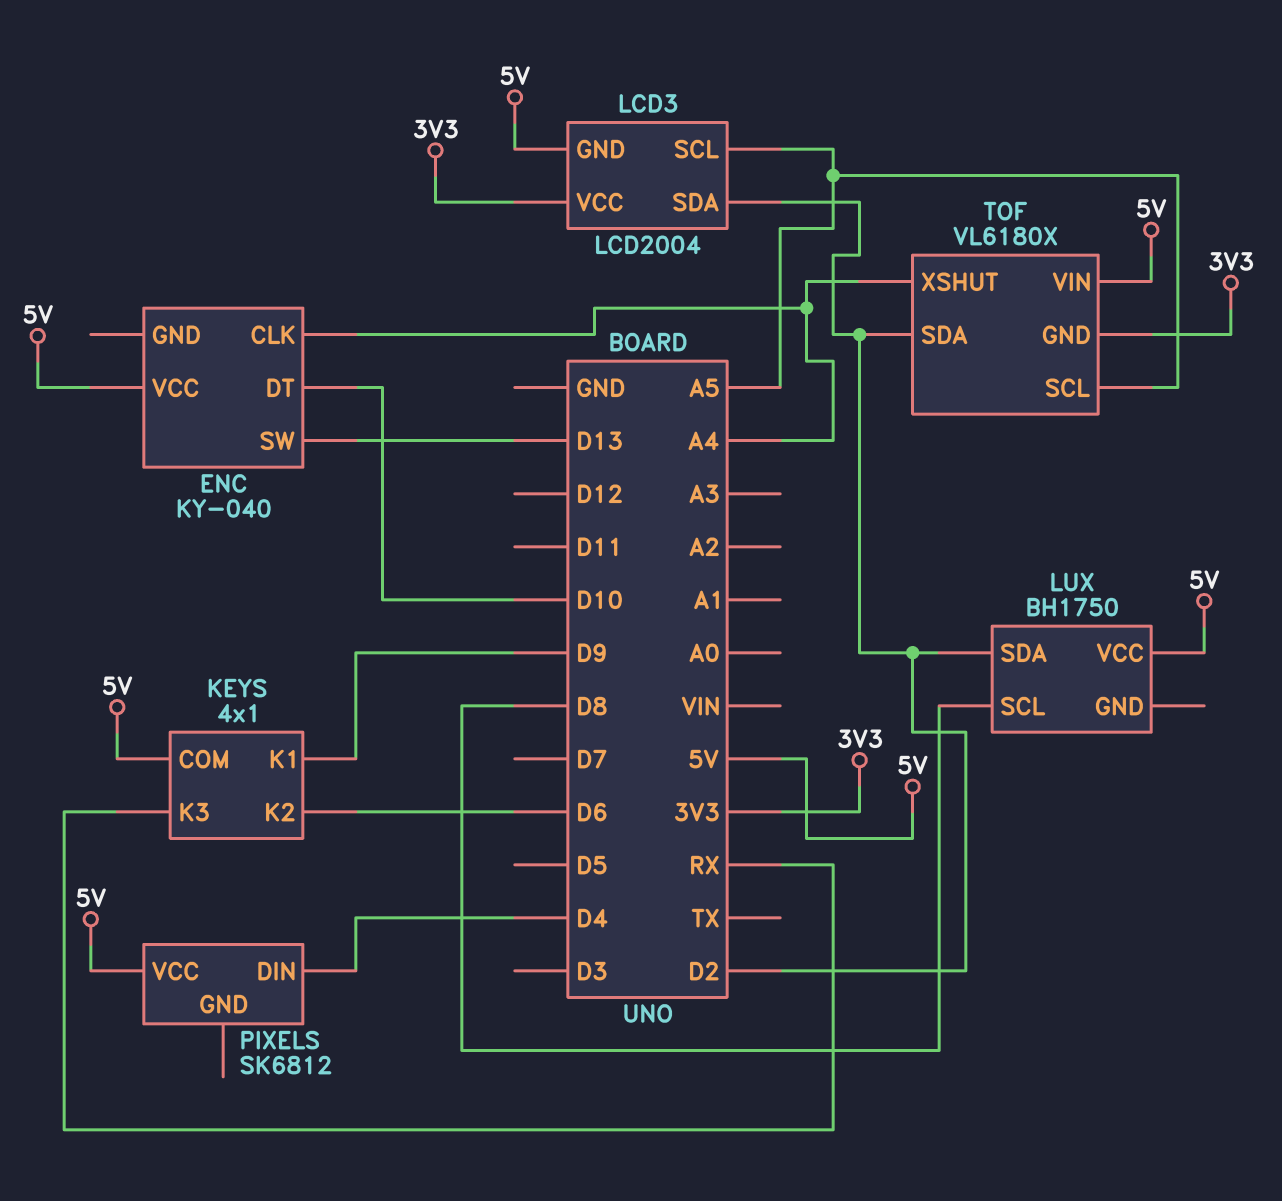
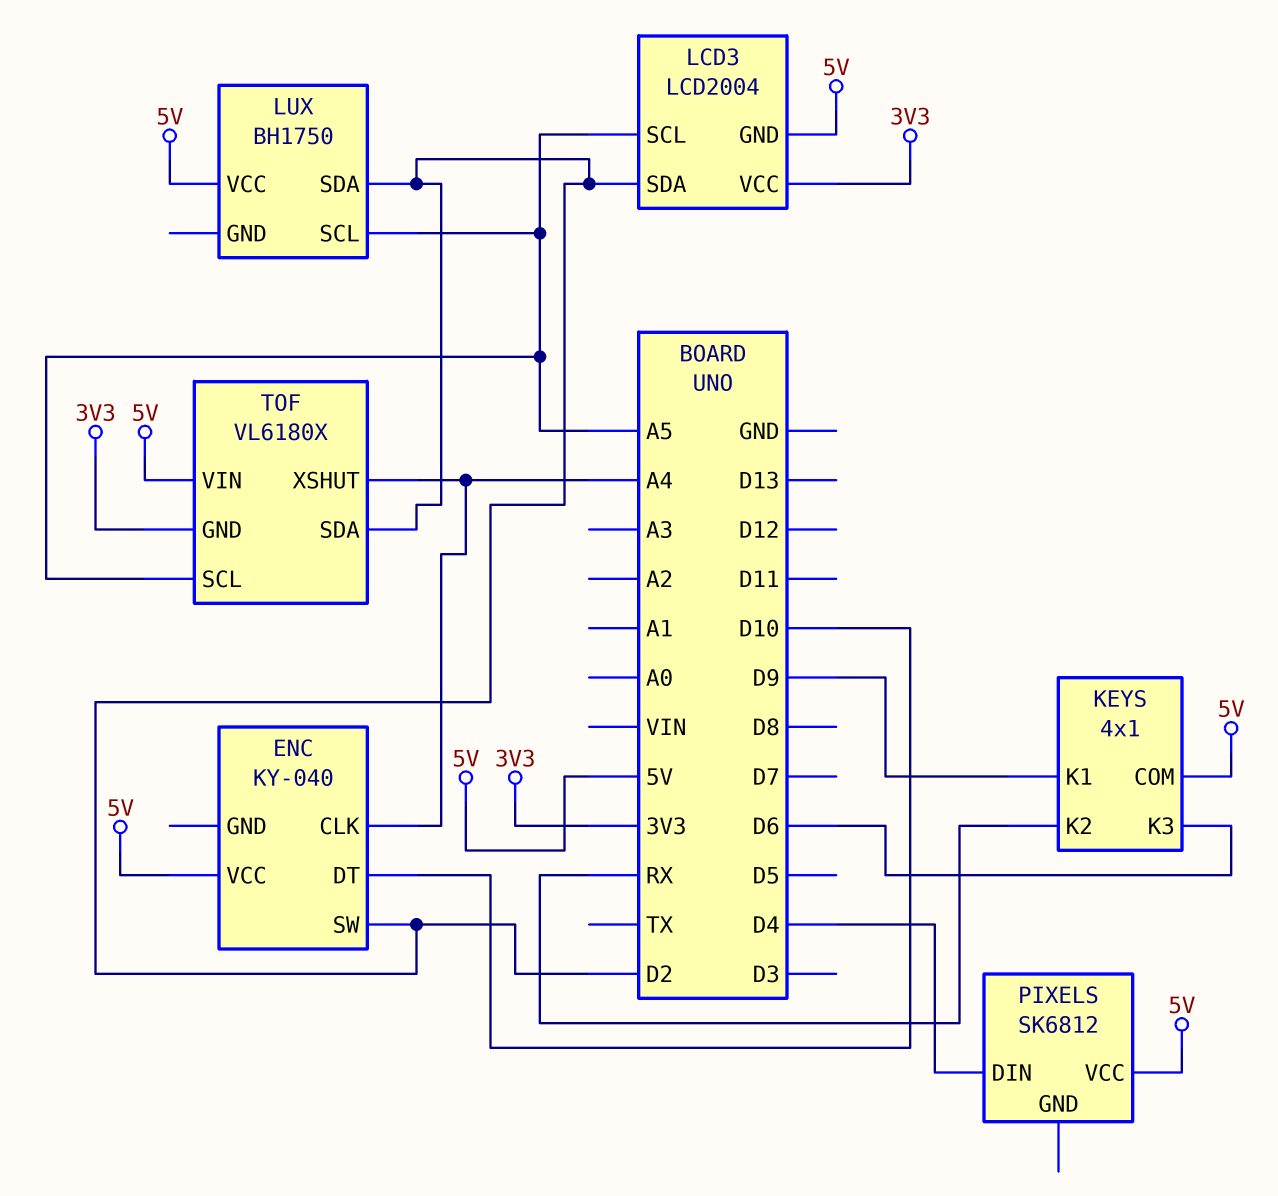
ENC pin SW: D13 -> D2
KEYS pin K2: D6 -> RX
KEYS pin K3: RX -> D6
LUX pin SCL: D8 -> A5

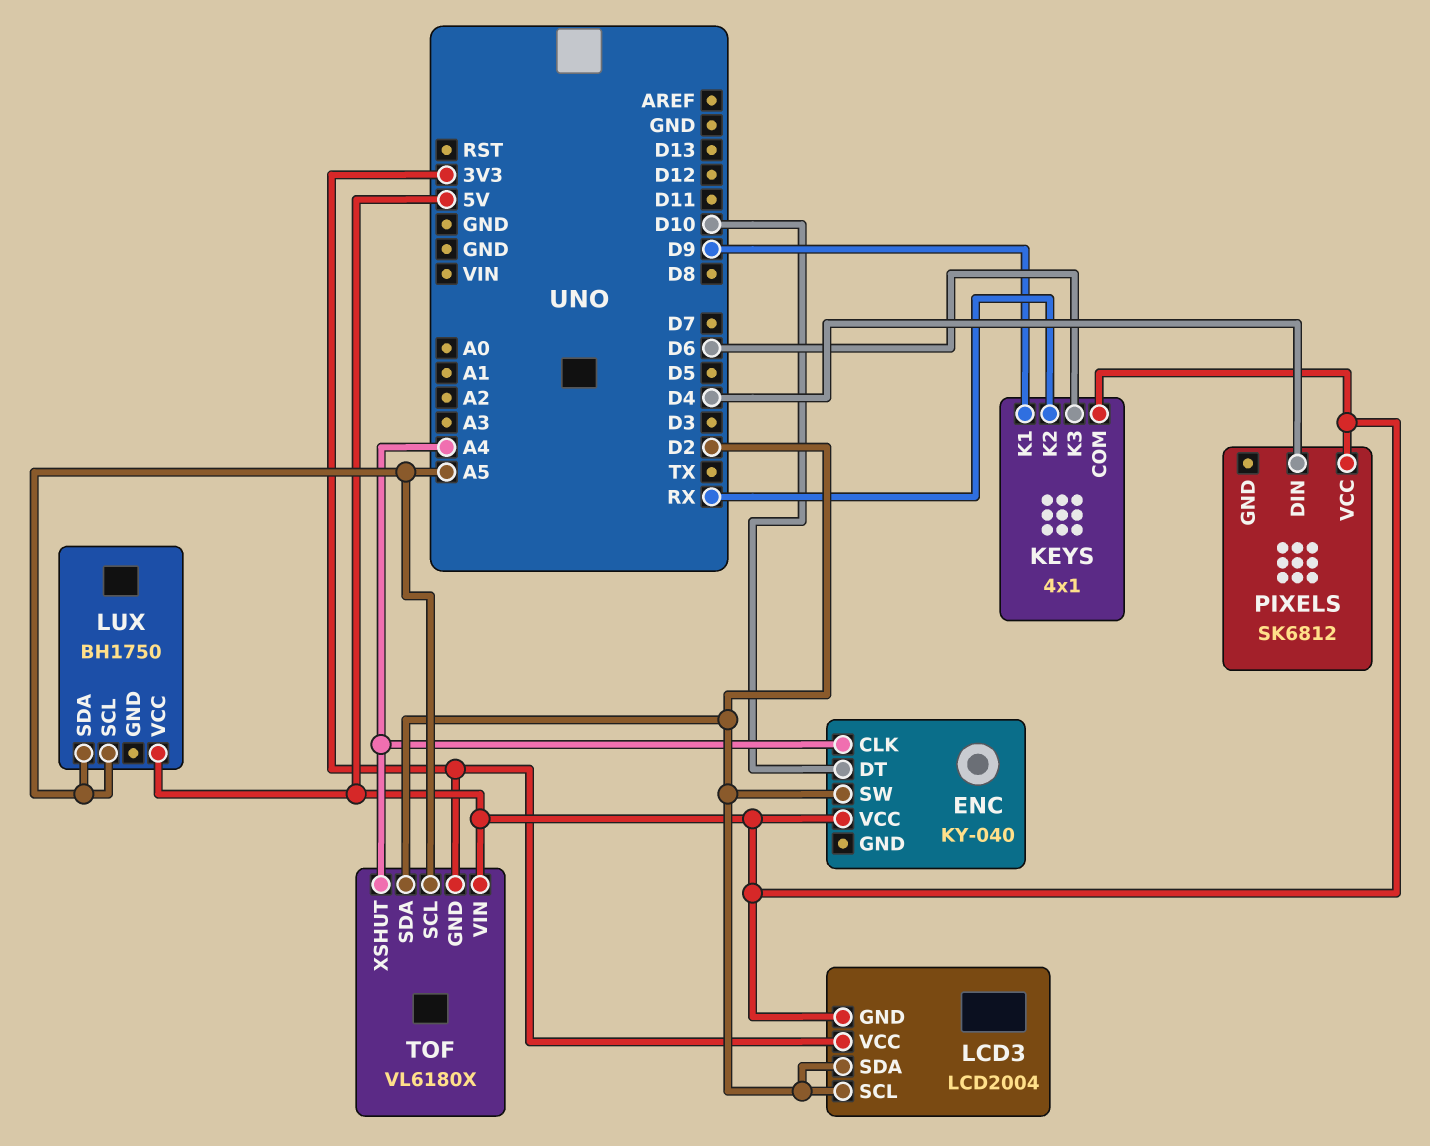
LCD3 pin SCL: A5 -> D2
LUX pin SDA: D2 -> A5

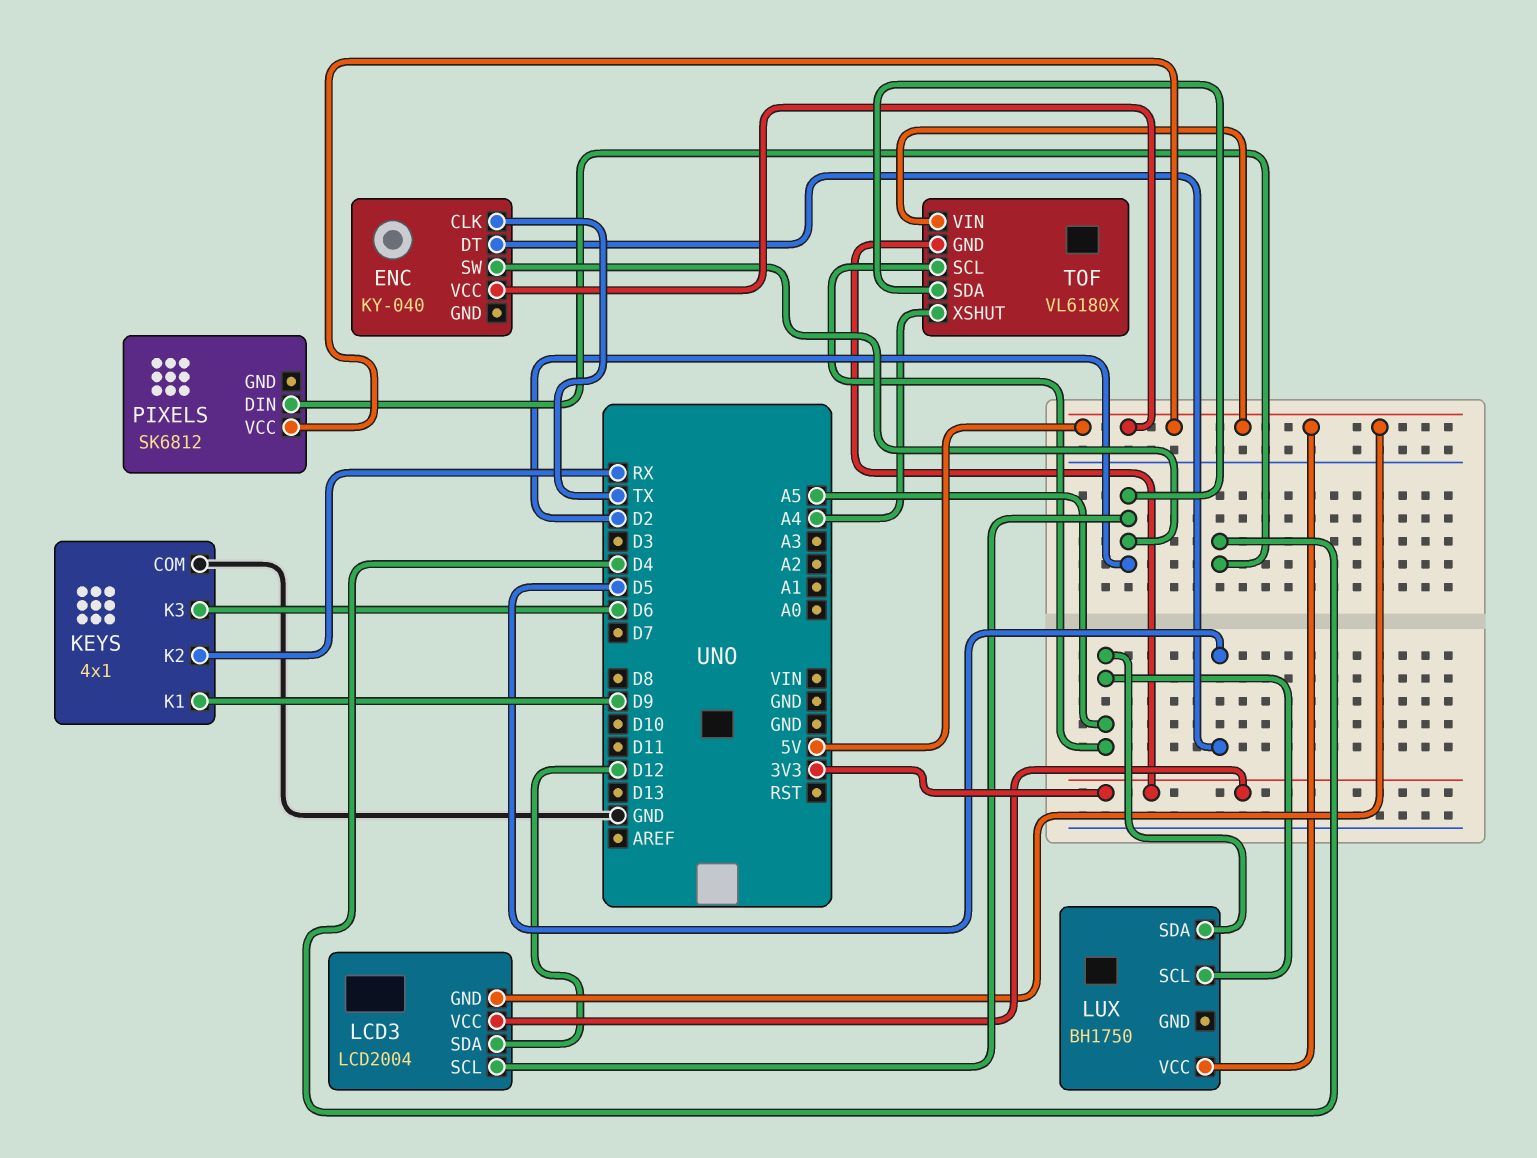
ENC pin CLK: A4 -> TX
ENC pin DT: D10 -> D5
KEYS pin COM: 5V -> GND
LCD3 pin SDA: D2 -> D12

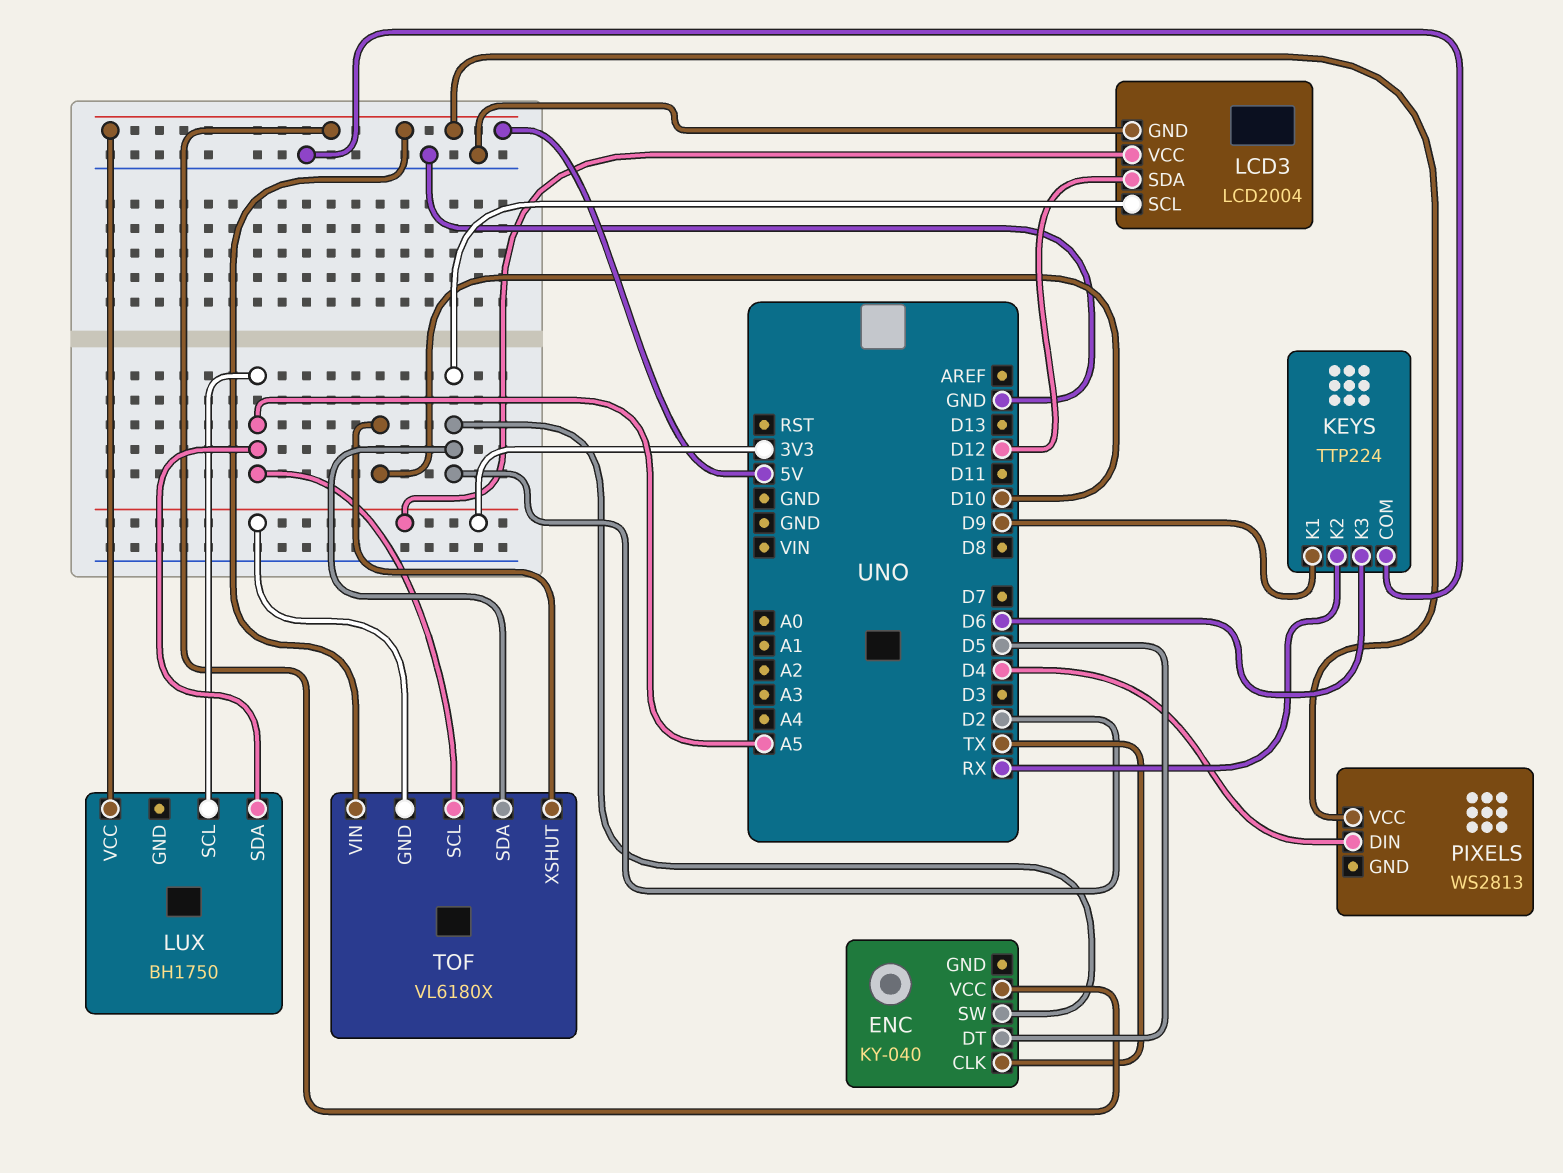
KEYS: 4x1 -> TTP224
LCD3 pin GND: 5V -> GND
PIXELS: SK6812 -> WS2813
TOF pin XSHUT: A4 -> D10

